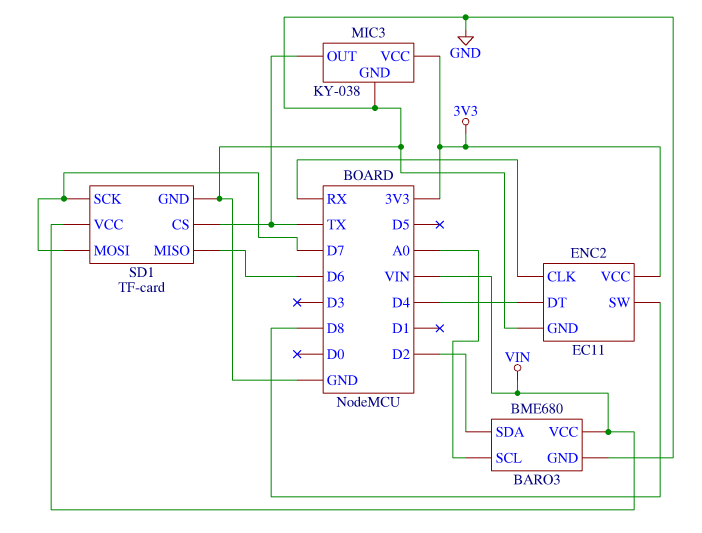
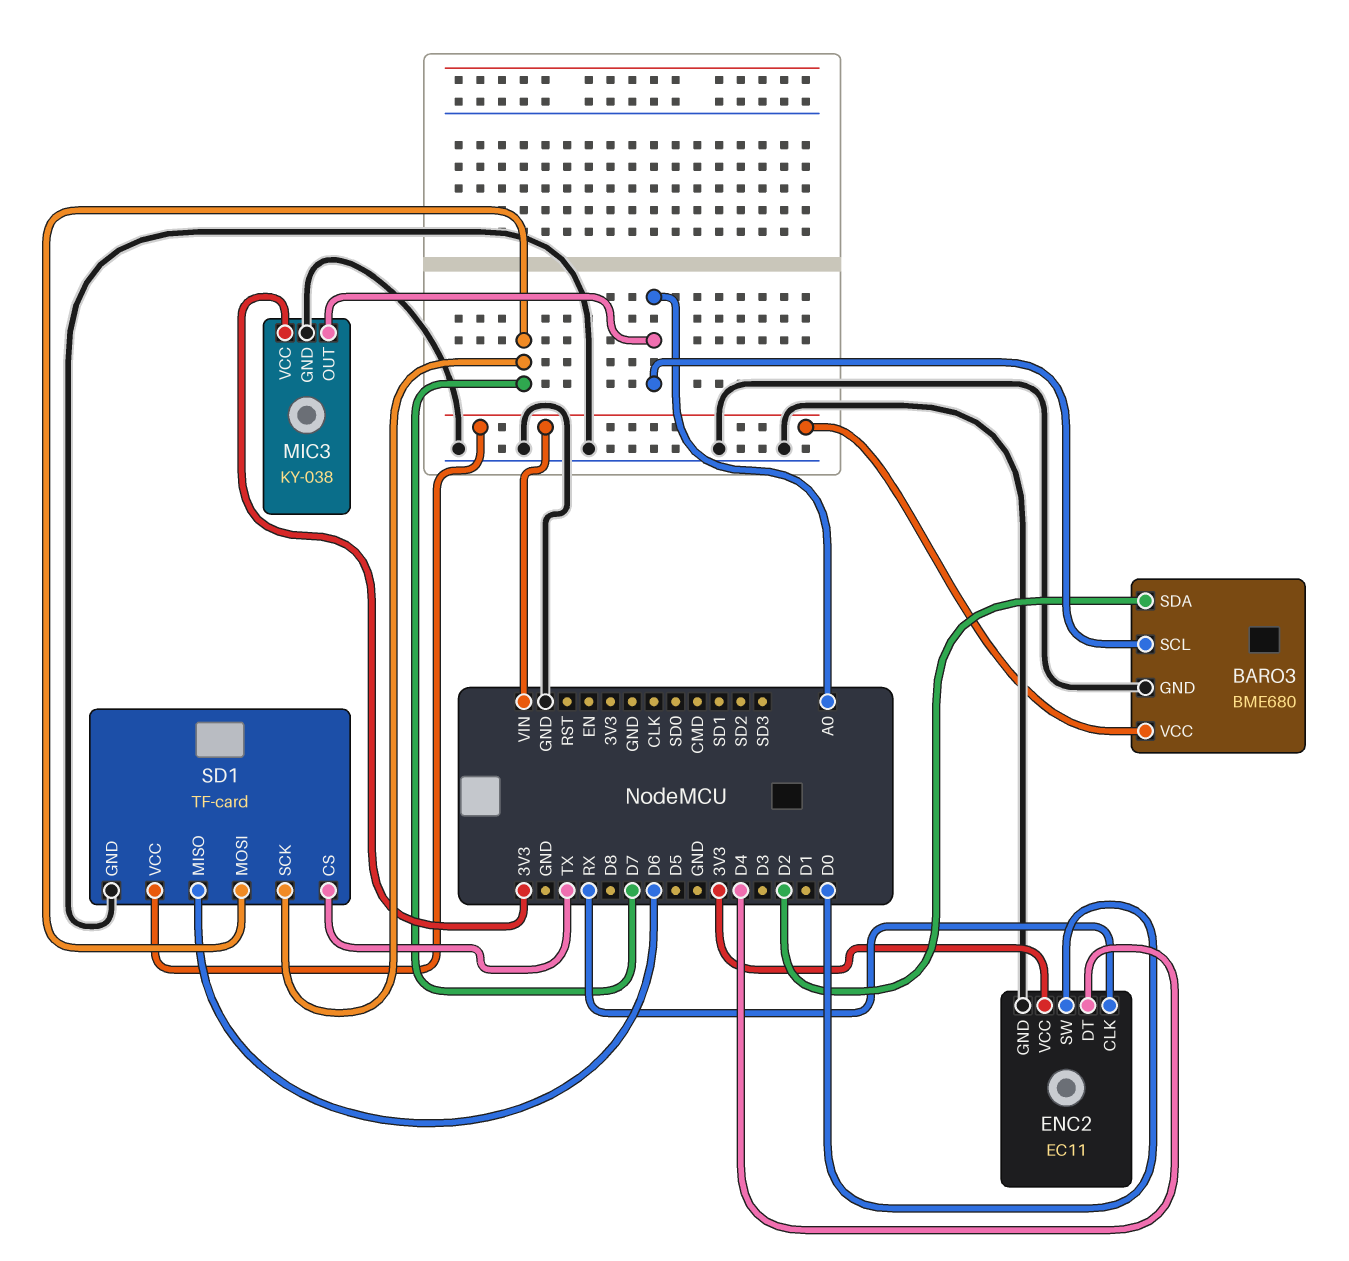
ENC2 pin SW: D8 -> D0
MIC3 pin OUT: TX -> A0

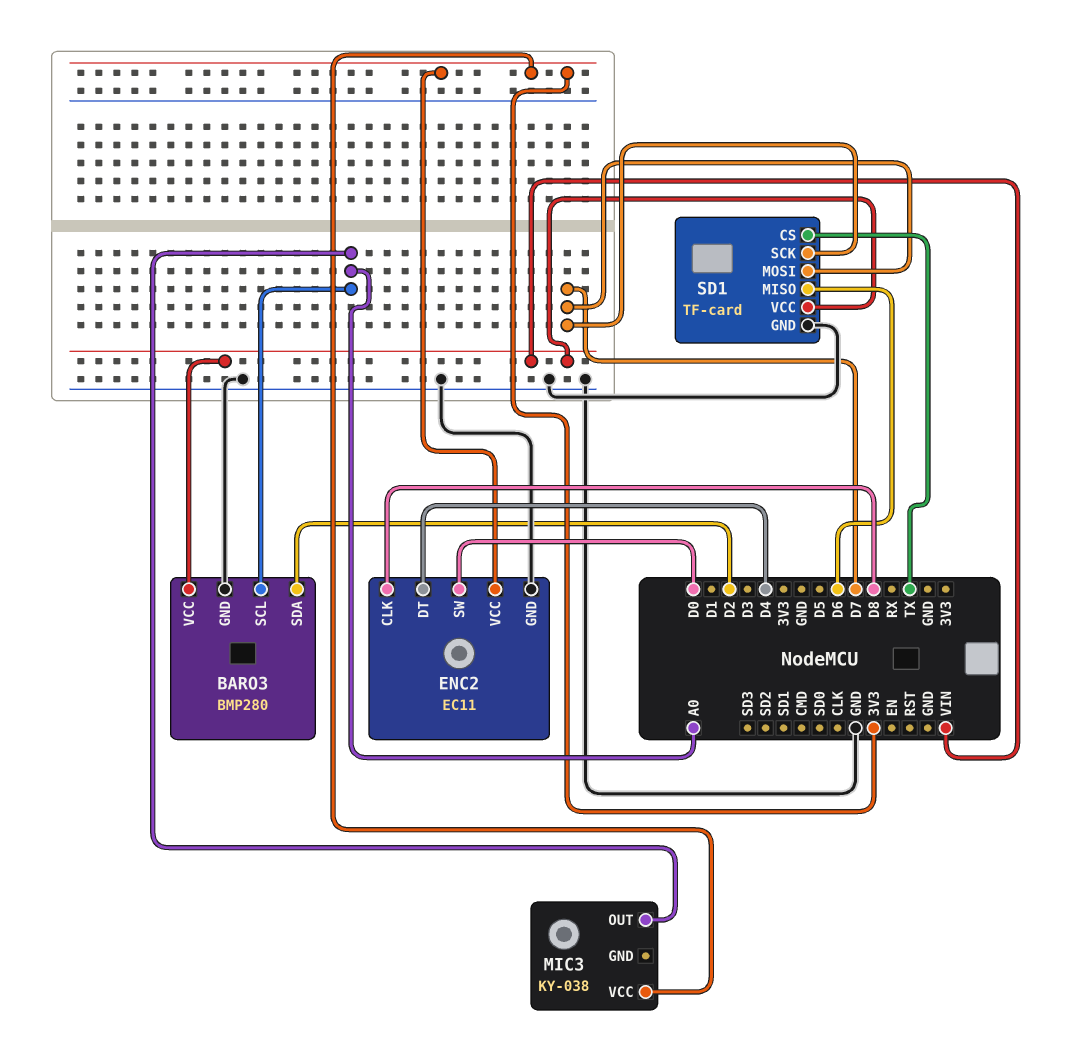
BARO3: BME680 -> BMP280
ENC2 pin CLK: RX -> D8
MIC3 pin GND: GND -> none

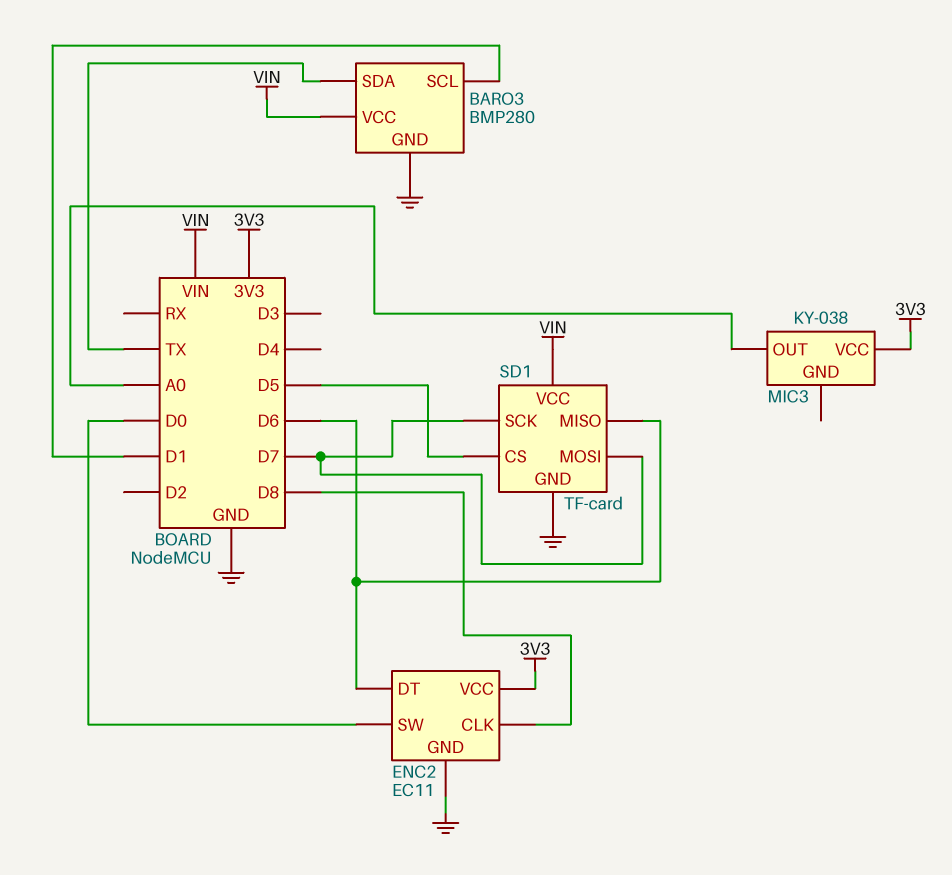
BARO3 pin SCL: A0 -> D1
BARO3 pin SDA: D2 -> TX
ENC2 pin DT: D4 -> D6
SD1 pin CS: TX -> D5

